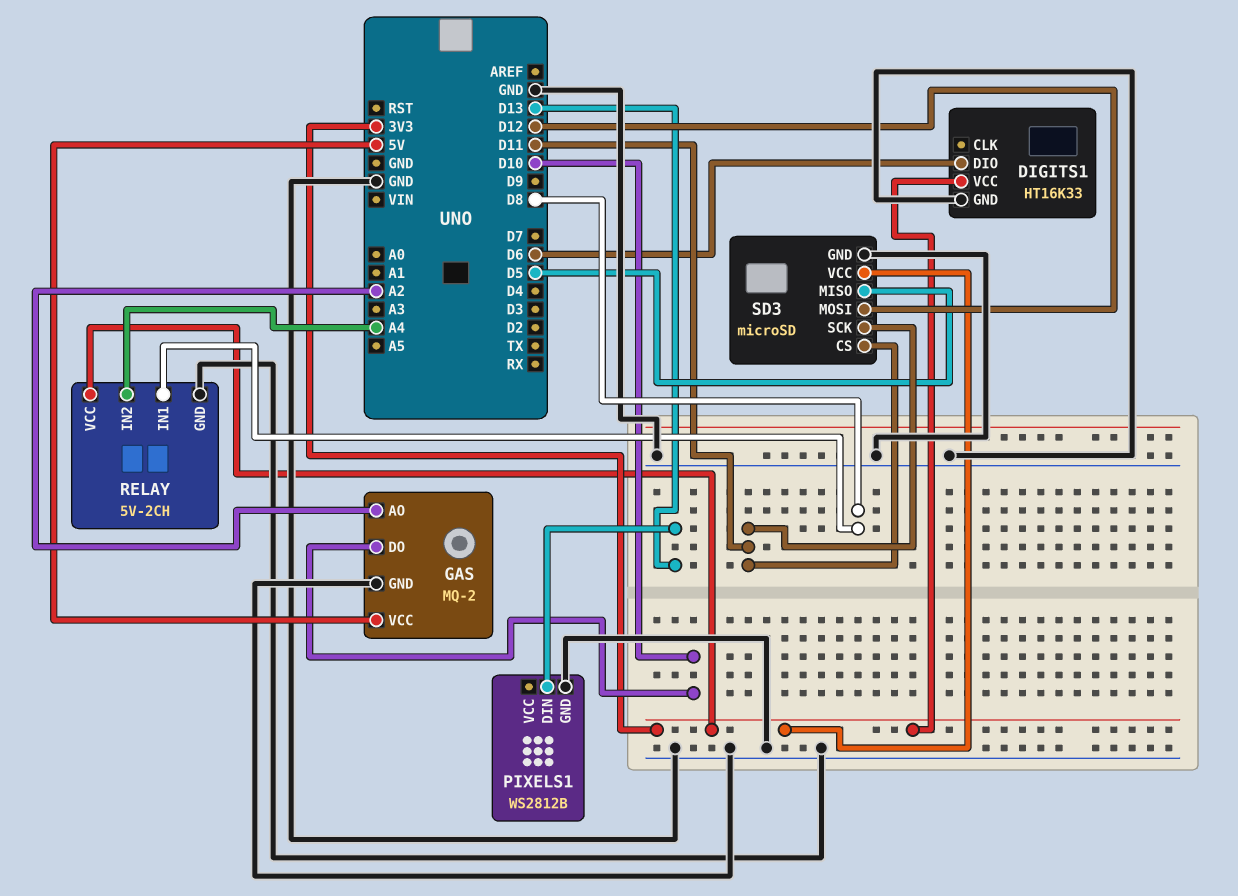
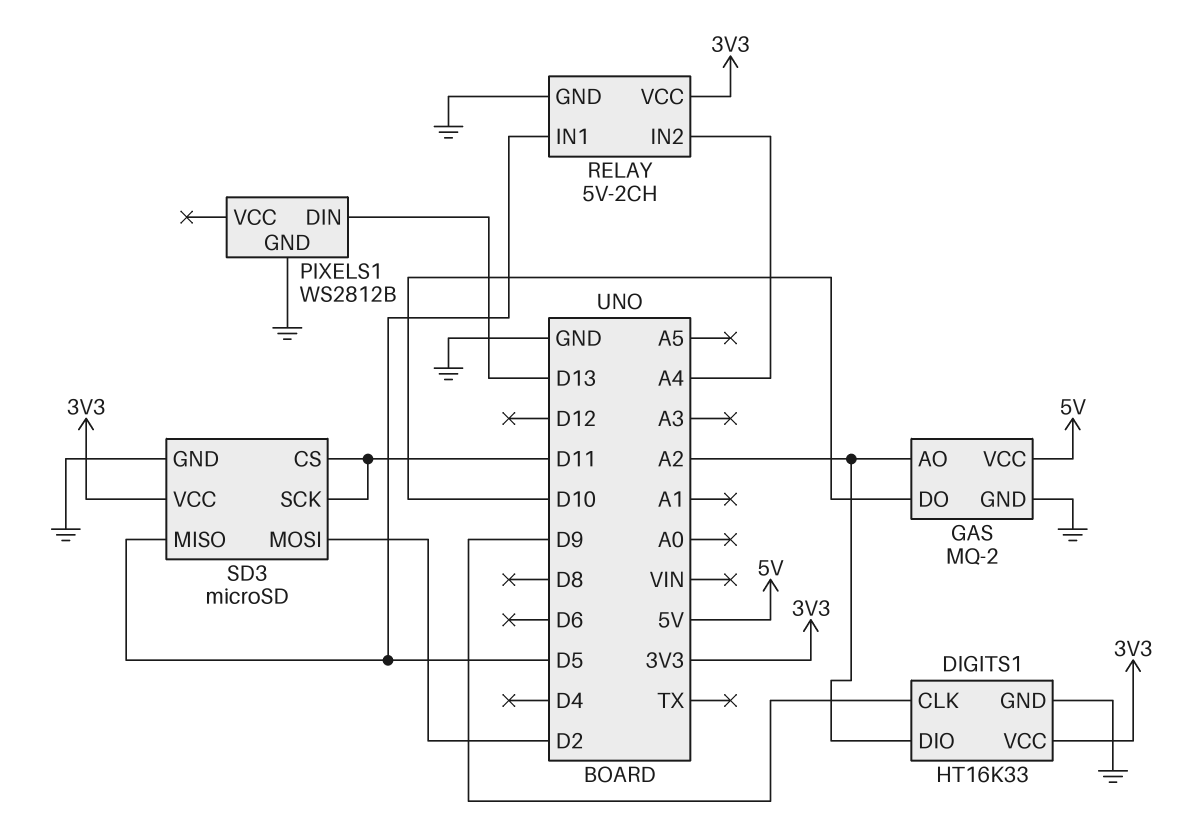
DIGITS1 pin CLK: none -> D9
DIGITS1 pin DIO: D6 -> A2
RELAY pin IN1: D8 -> D5
SD3 pin MOSI: D12 -> D2

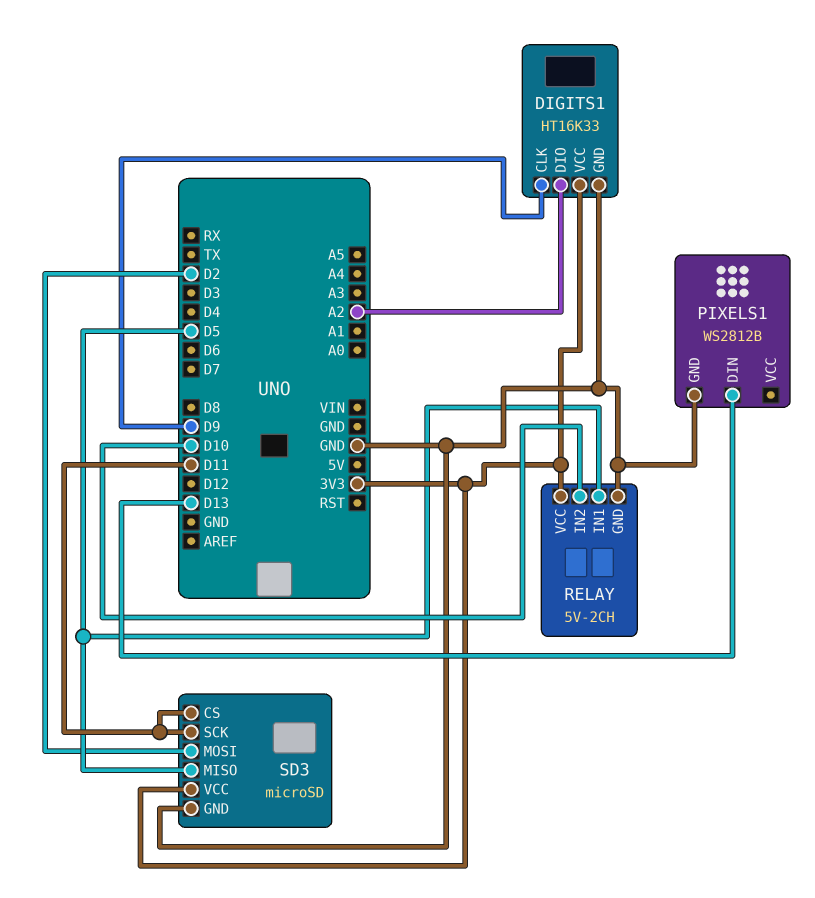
GAS: MQ-2 -> none
GAS pin AO: A2 -> none
GAS pin DO: D10 -> none
GAS pin GND: GND -> none
GAS pin VCC: 5V -> none
RELAY pin IN2: A4 -> D10

